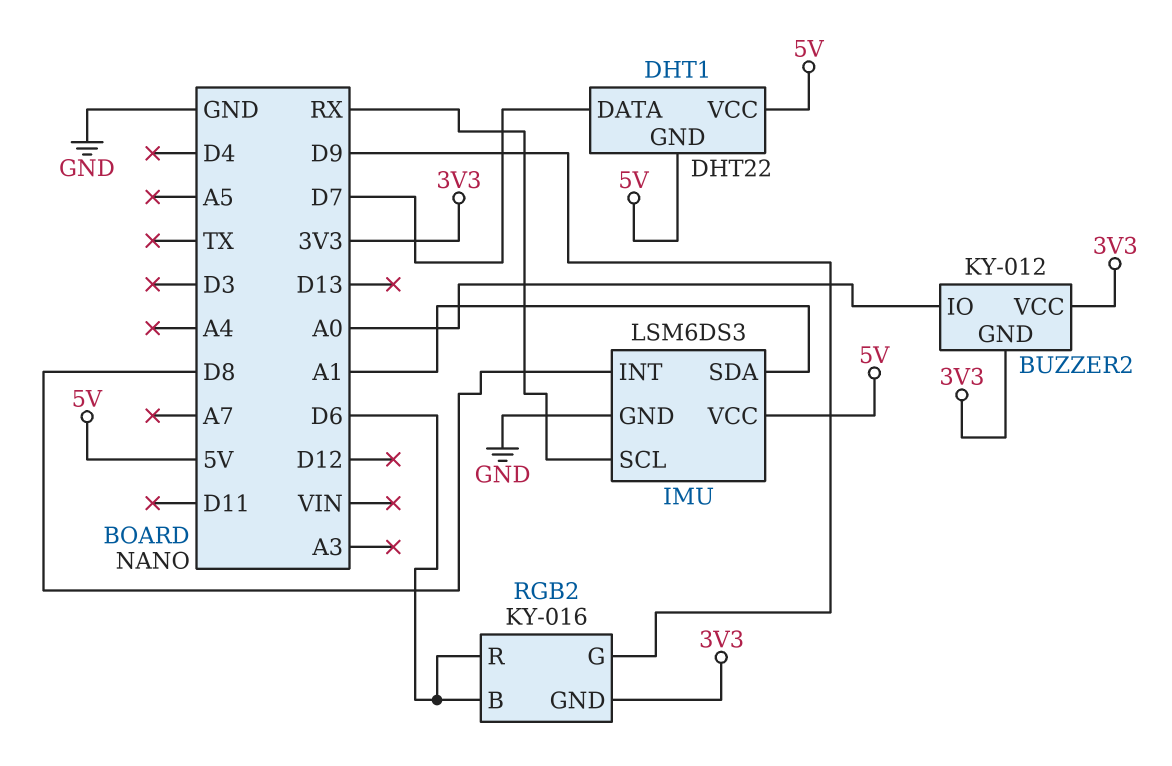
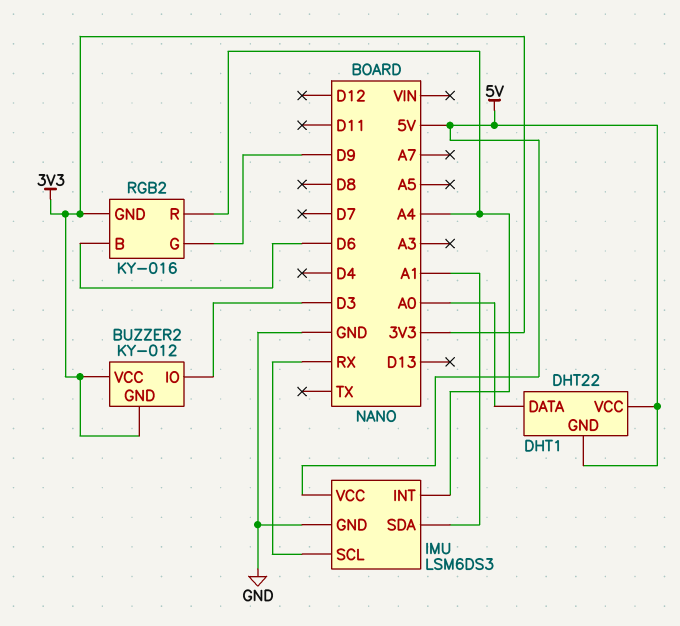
BUZZER2 pin IO: A0 -> D3
DHT1 pin DATA: D7 -> A0
IMU pin INT: D8 -> A4
RGB2 pin R: D6 -> A4

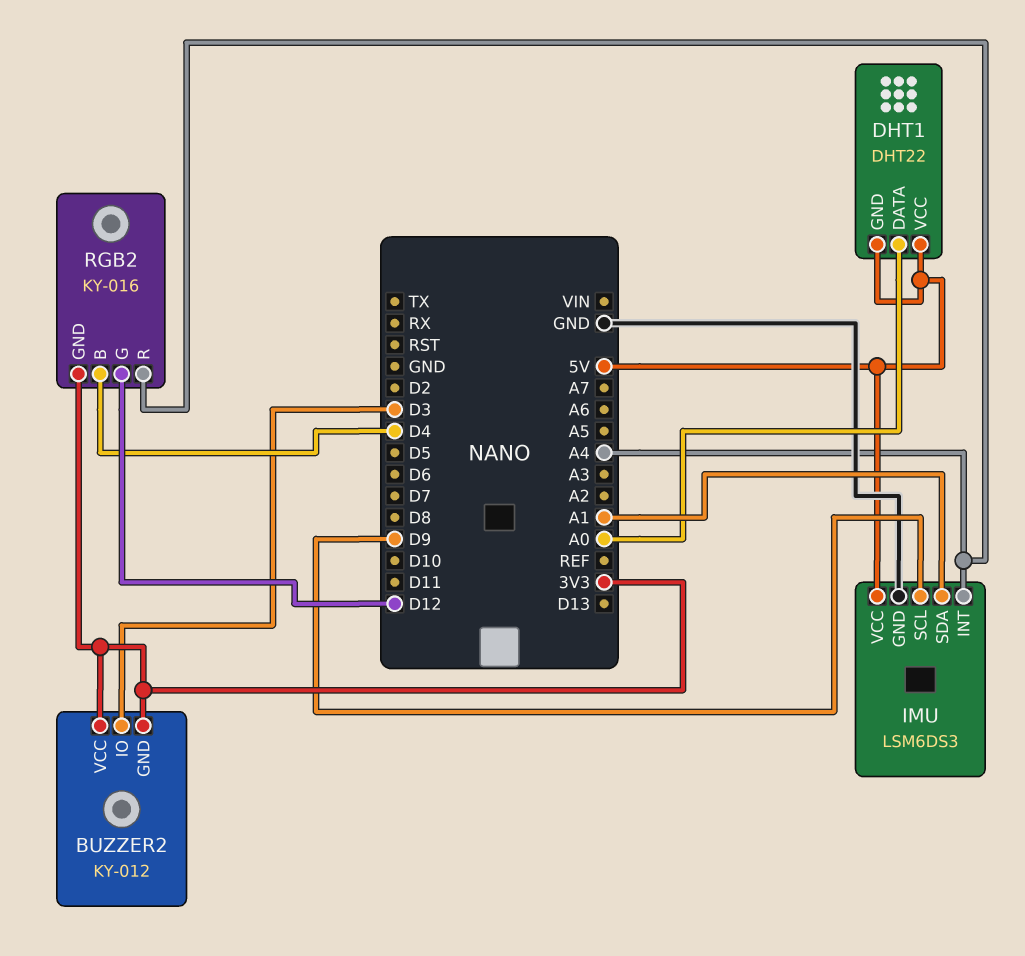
IMU pin SCL: RX -> D9
RGB2 pin B: D6 -> D4
RGB2 pin G: D9 -> D12

